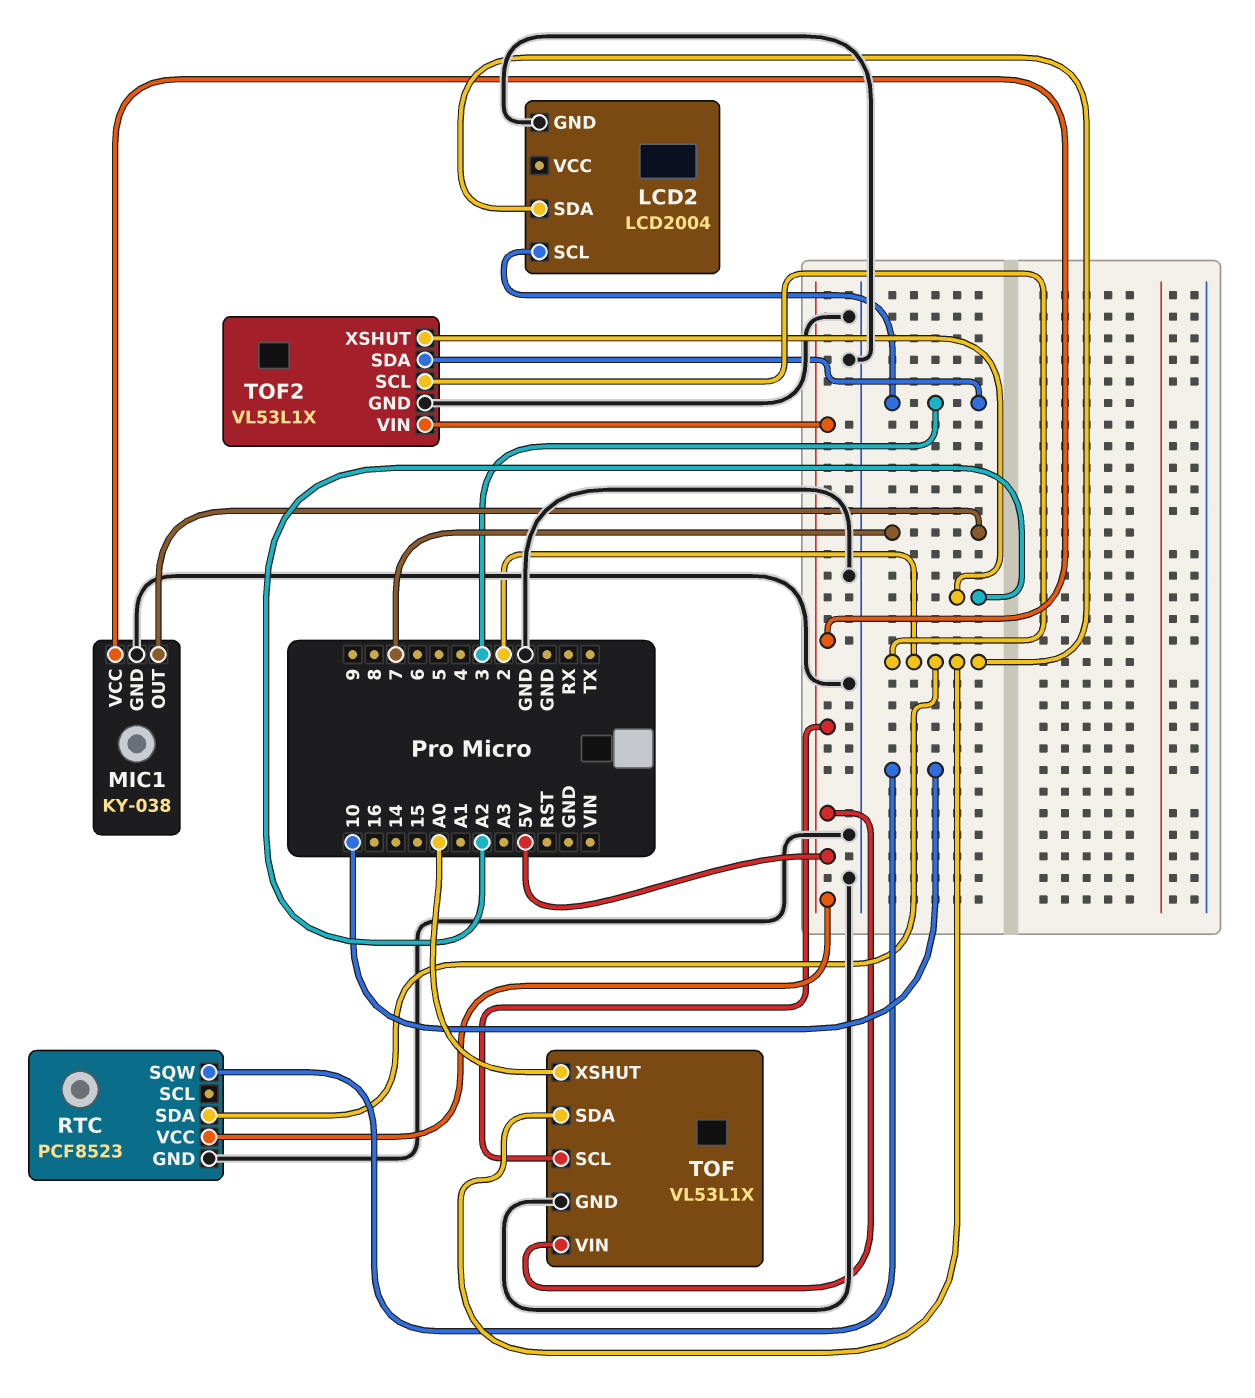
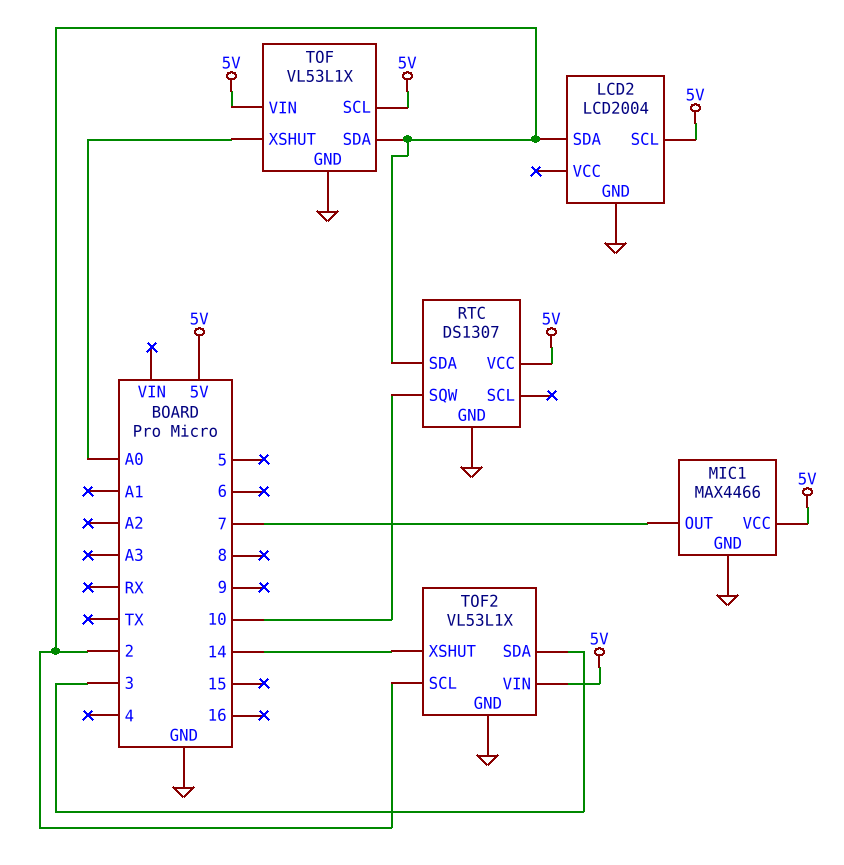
LCD2 pin SCL: 3 -> 5V
MIC1: KY-038 -> MAX4466
RTC: PCF8523 -> DS1307
TOF2 pin XSHUT: A2 -> 14

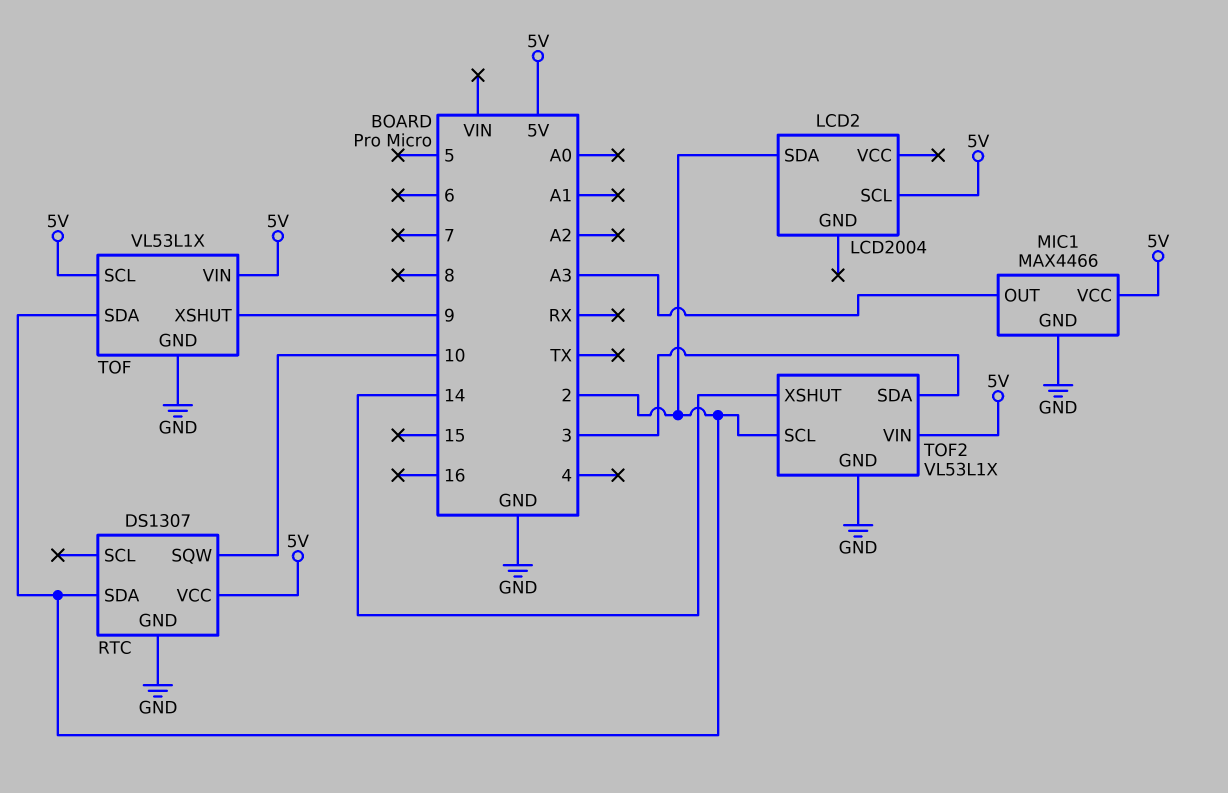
LCD2 pin GND: GND -> none
MIC1 pin OUT: 7 -> A3
TOF pin XSHUT: A0 -> 9

